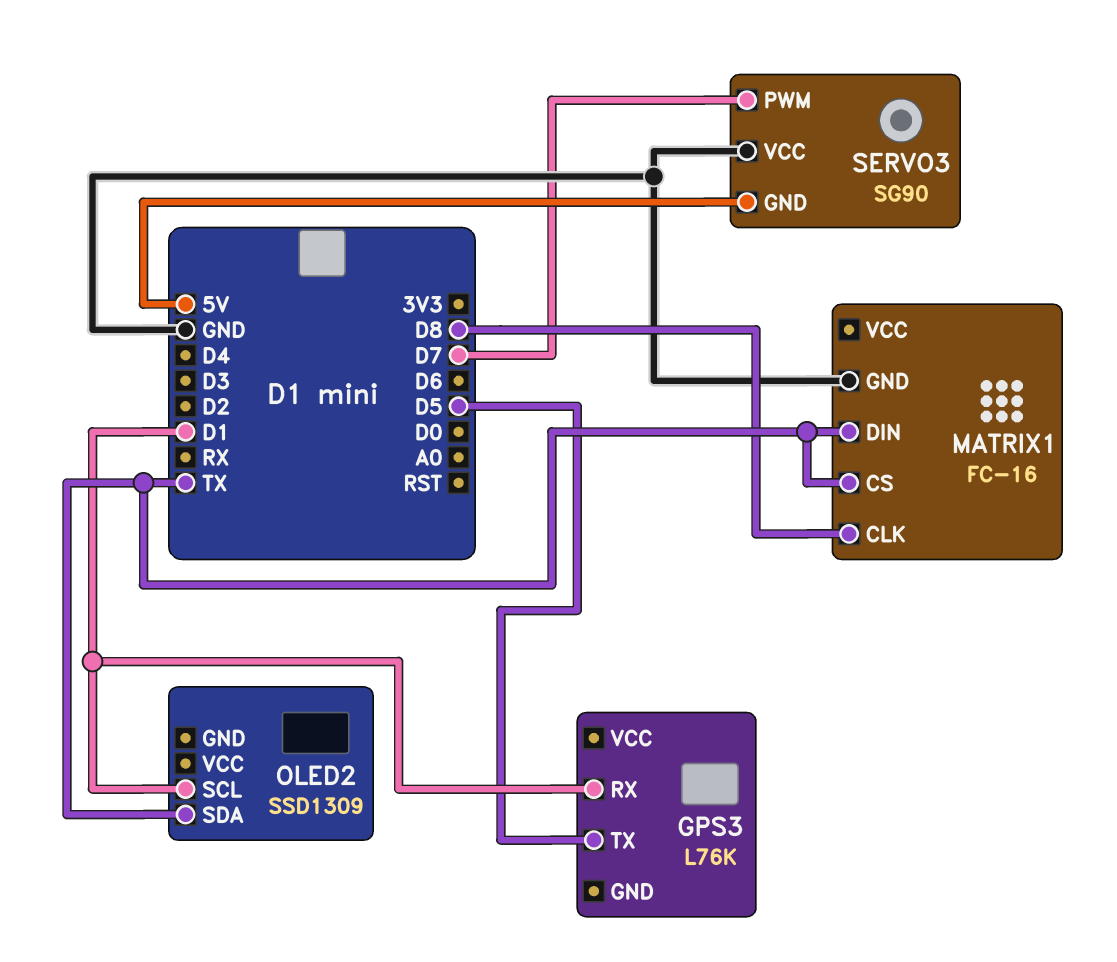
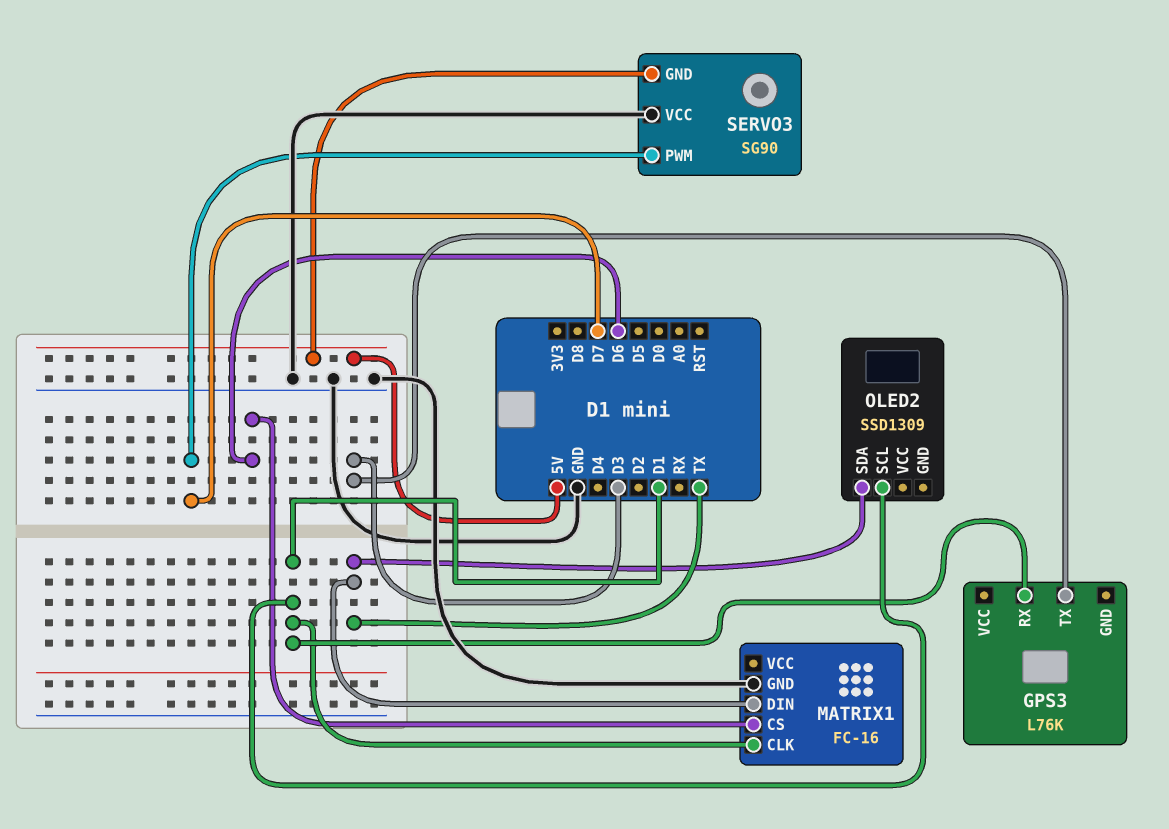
GPS3 pin TX: D5 -> D3
MATRIX1 pin CLK: D8 -> D1
MATRIX1 pin CS: TX -> D6

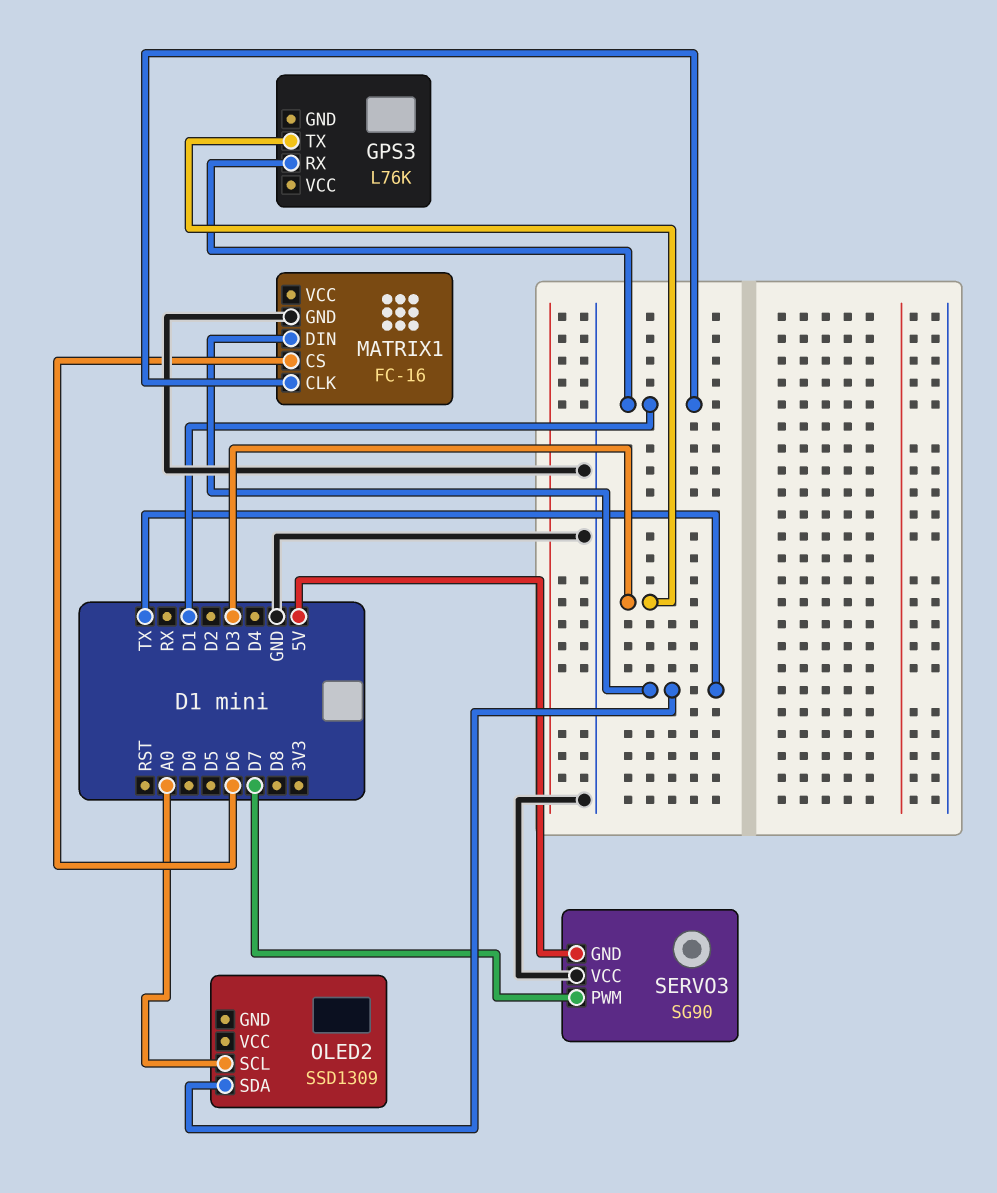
OLED2 pin SCL: D1 -> A0

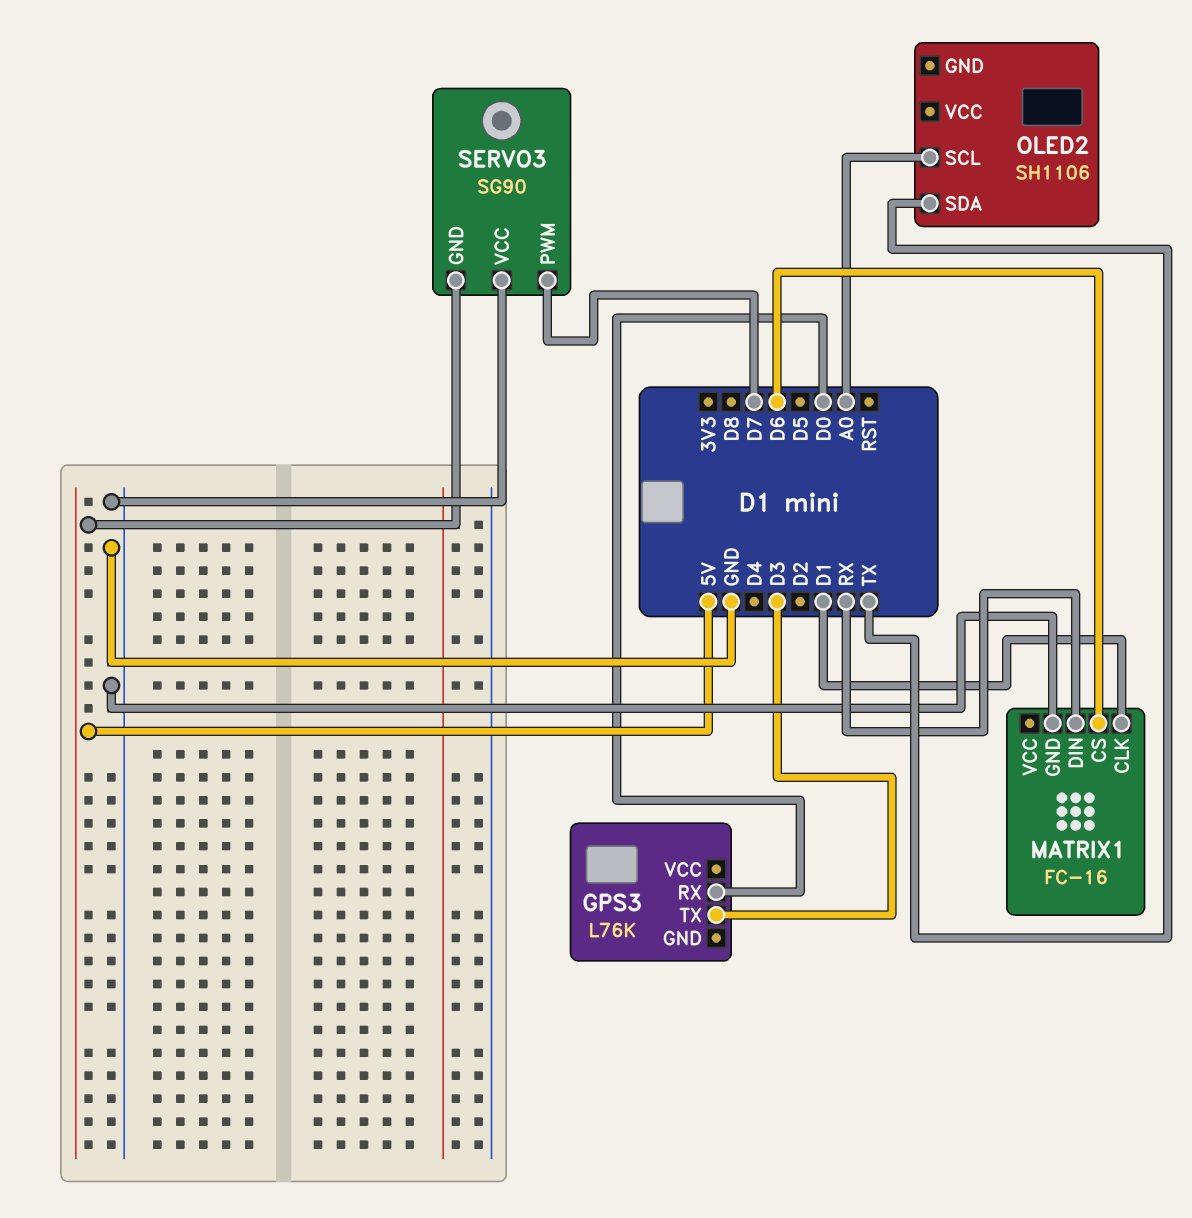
GPS3 pin RX: D1 -> D0
MATRIX1 pin DIN: TX -> RX
OLED2: SSD1309 -> SH1106

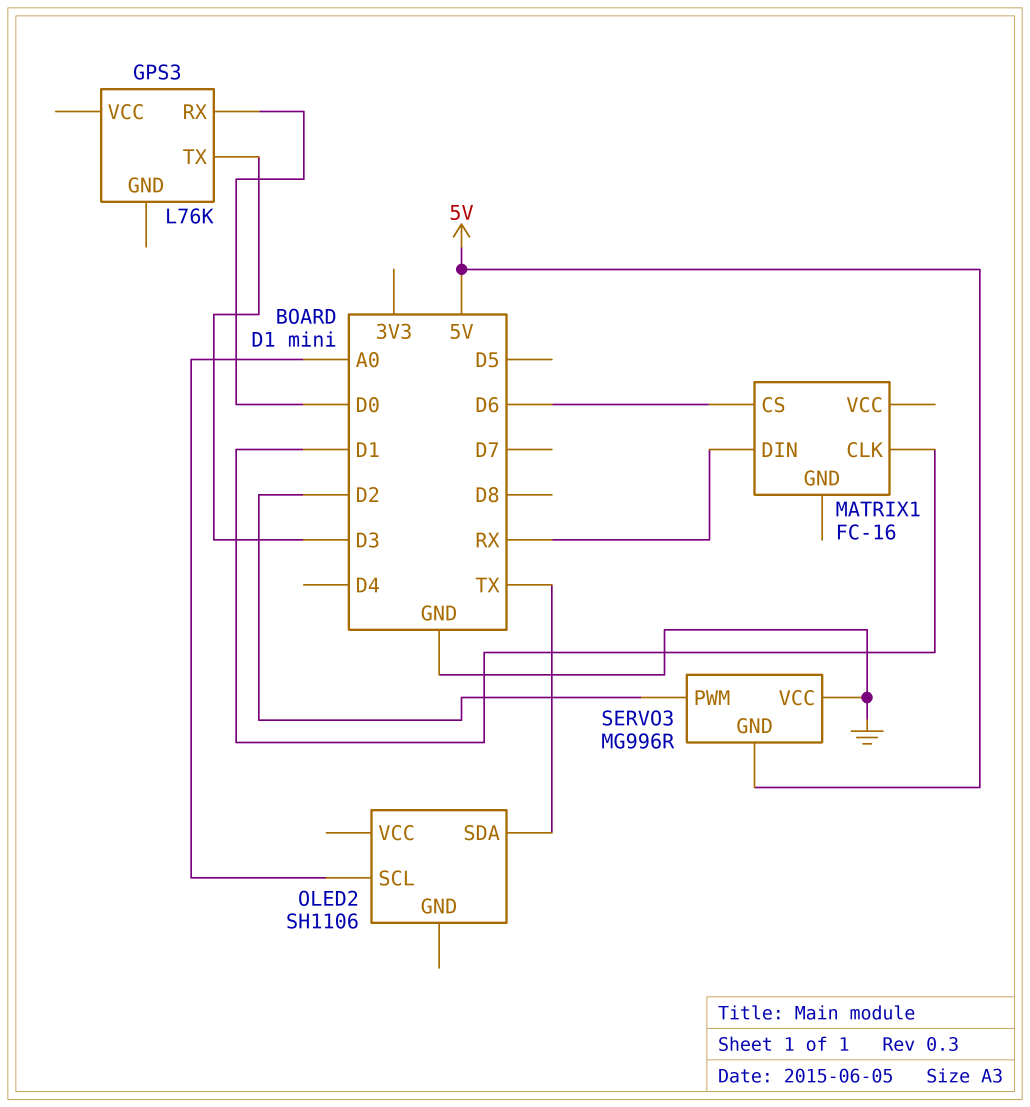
MATRIX1 pin GND: GND -> none
SERVO3: SG90 -> MG996R
SERVO3 pin PWM: D7 -> D2

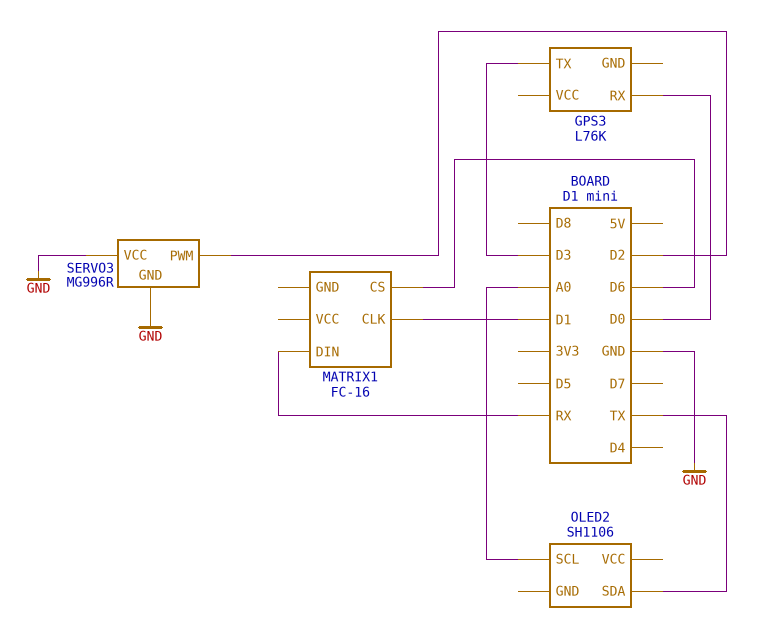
SERVO3 pin GND: 5V -> GND

